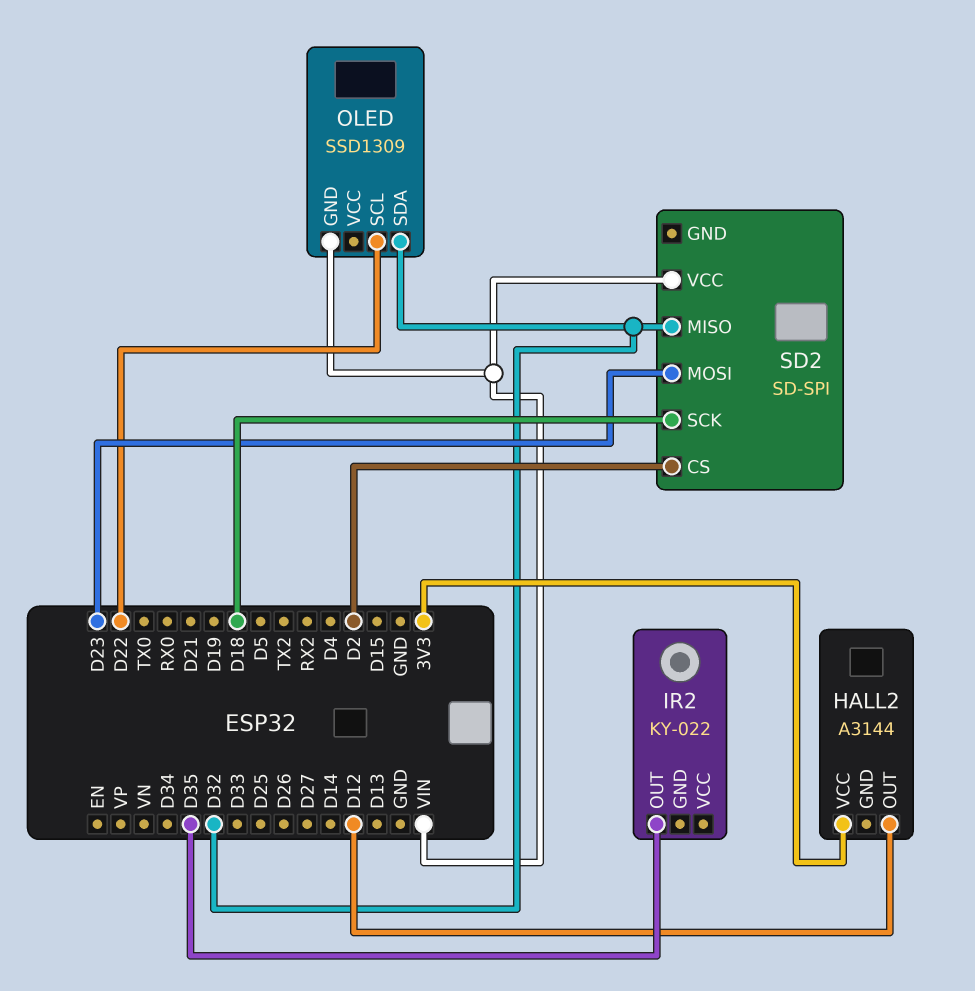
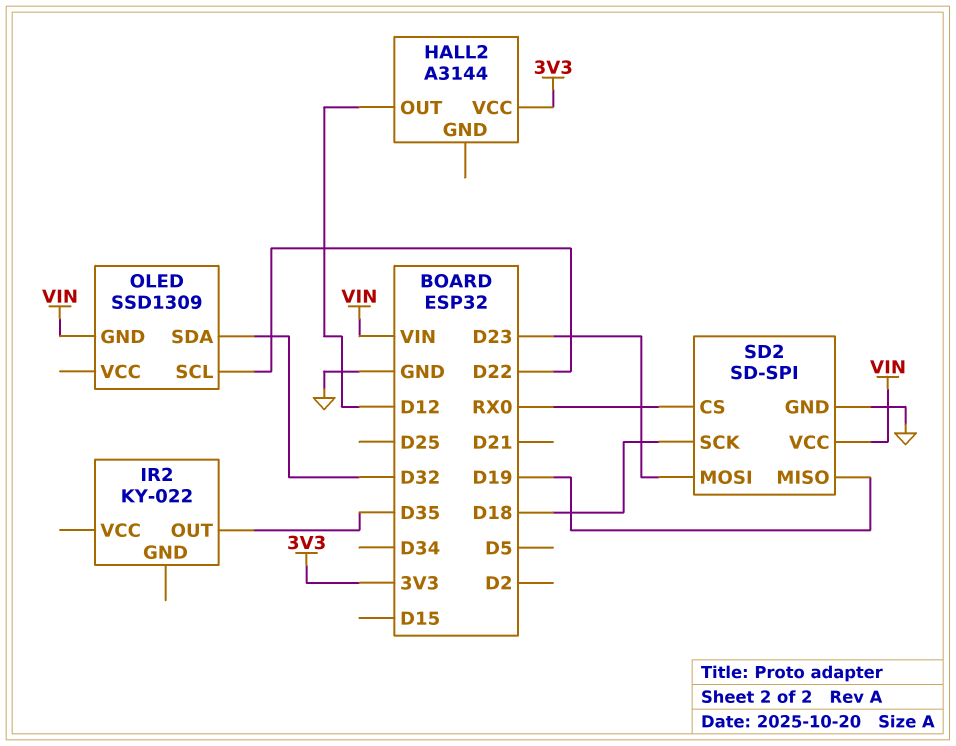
SD2 pin CS: D2 -> RX0
SD2 pin GND: none -> GND
SD2 pin MISO: D32 -> D19

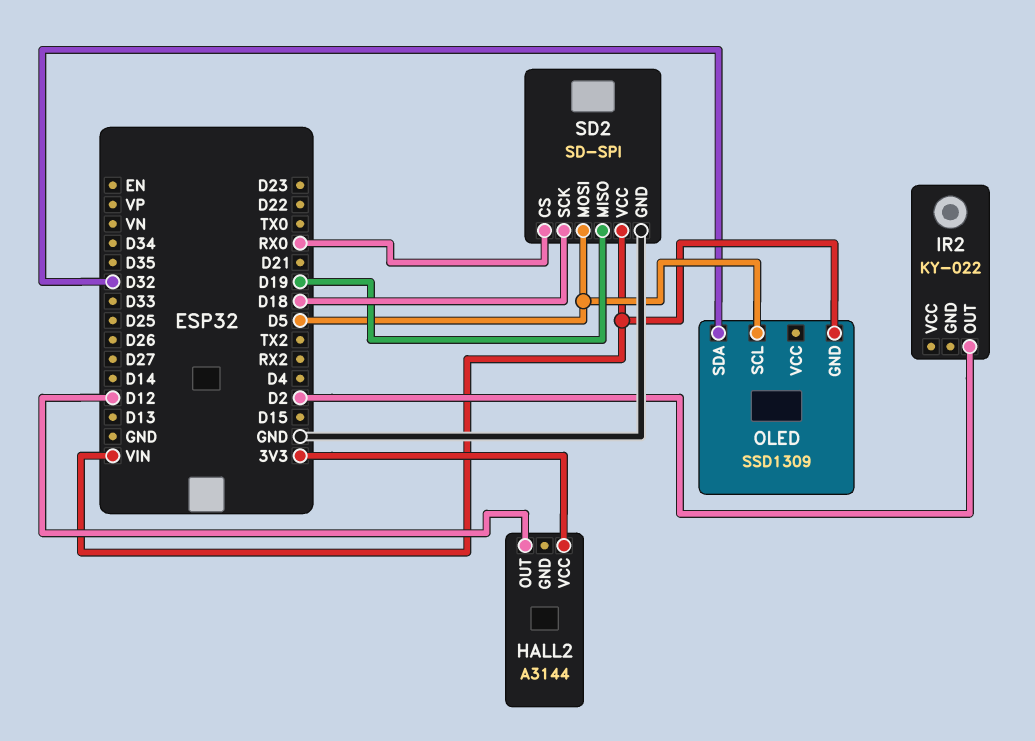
IR2 pin OUT: D35 -> D2
OLED pin SCL: D22 -> D5
SD2 pin MOSI: D23 -> D5

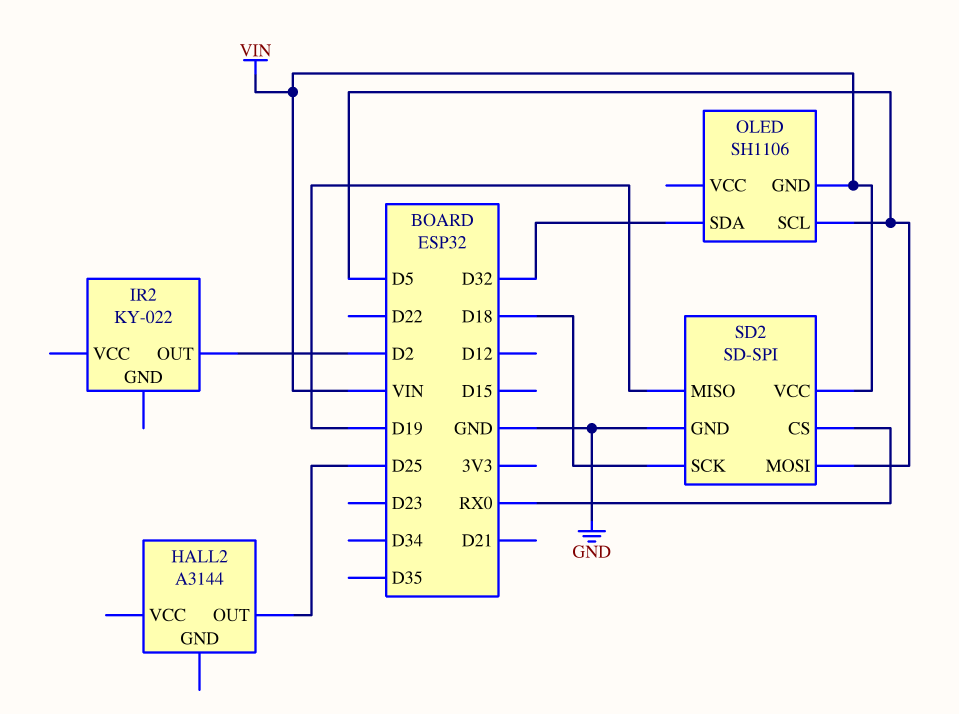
HALL2 pin OUT: D12 -> D25
HALL2 pin VCC: 3V3 -> none
OLED: SSD1309 -> SH1106

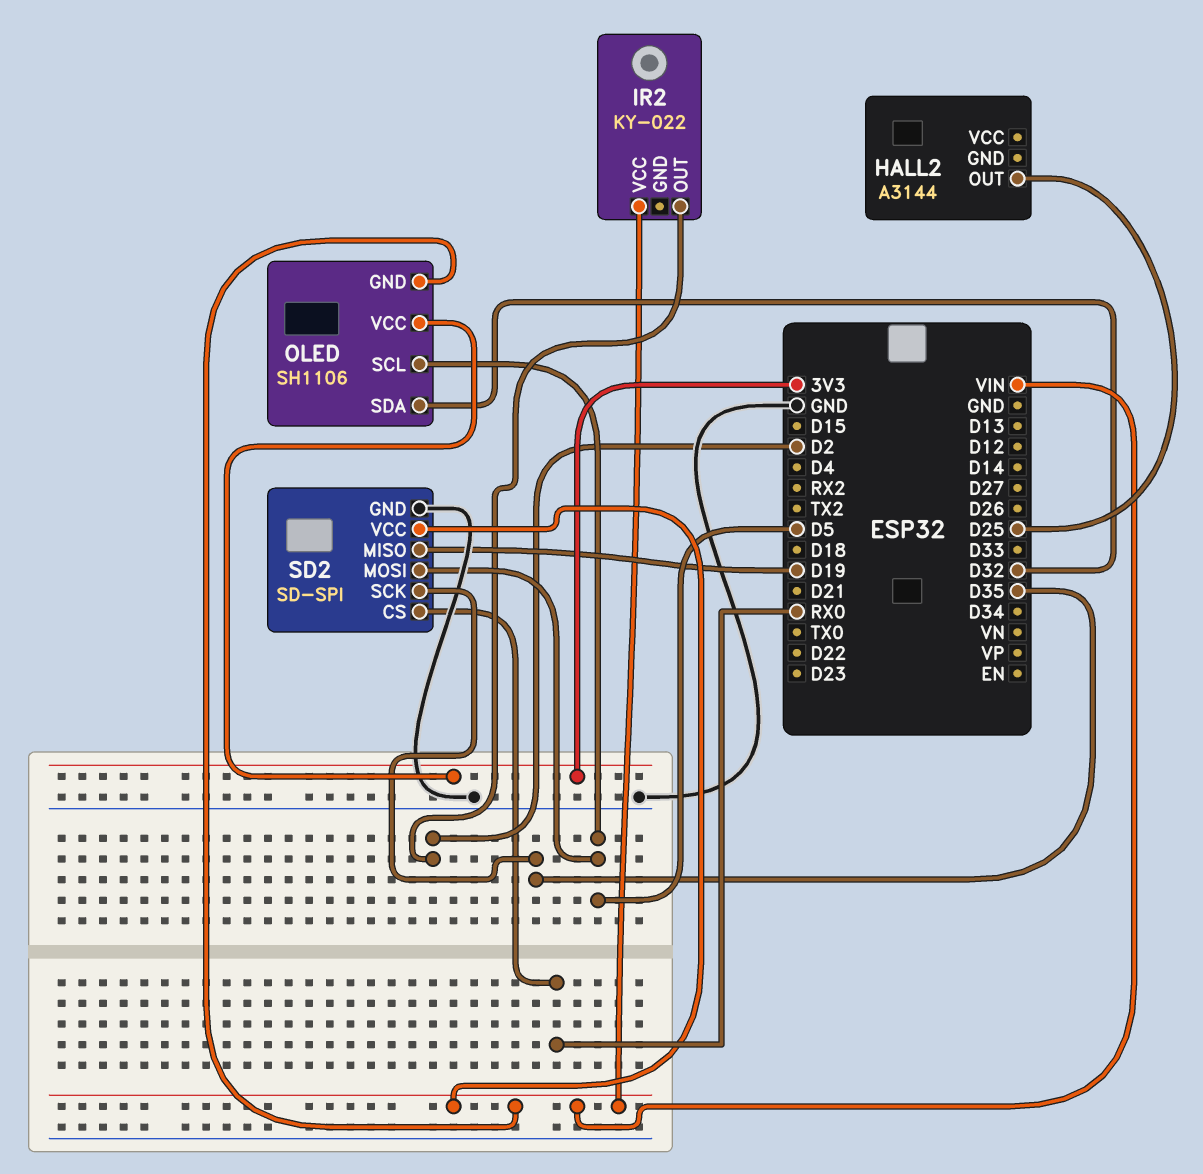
IR2 pin VCC: none -> VIN
OLED pin VCC: none -> 3V3
SD2 pin SCK: D18 -> D35

